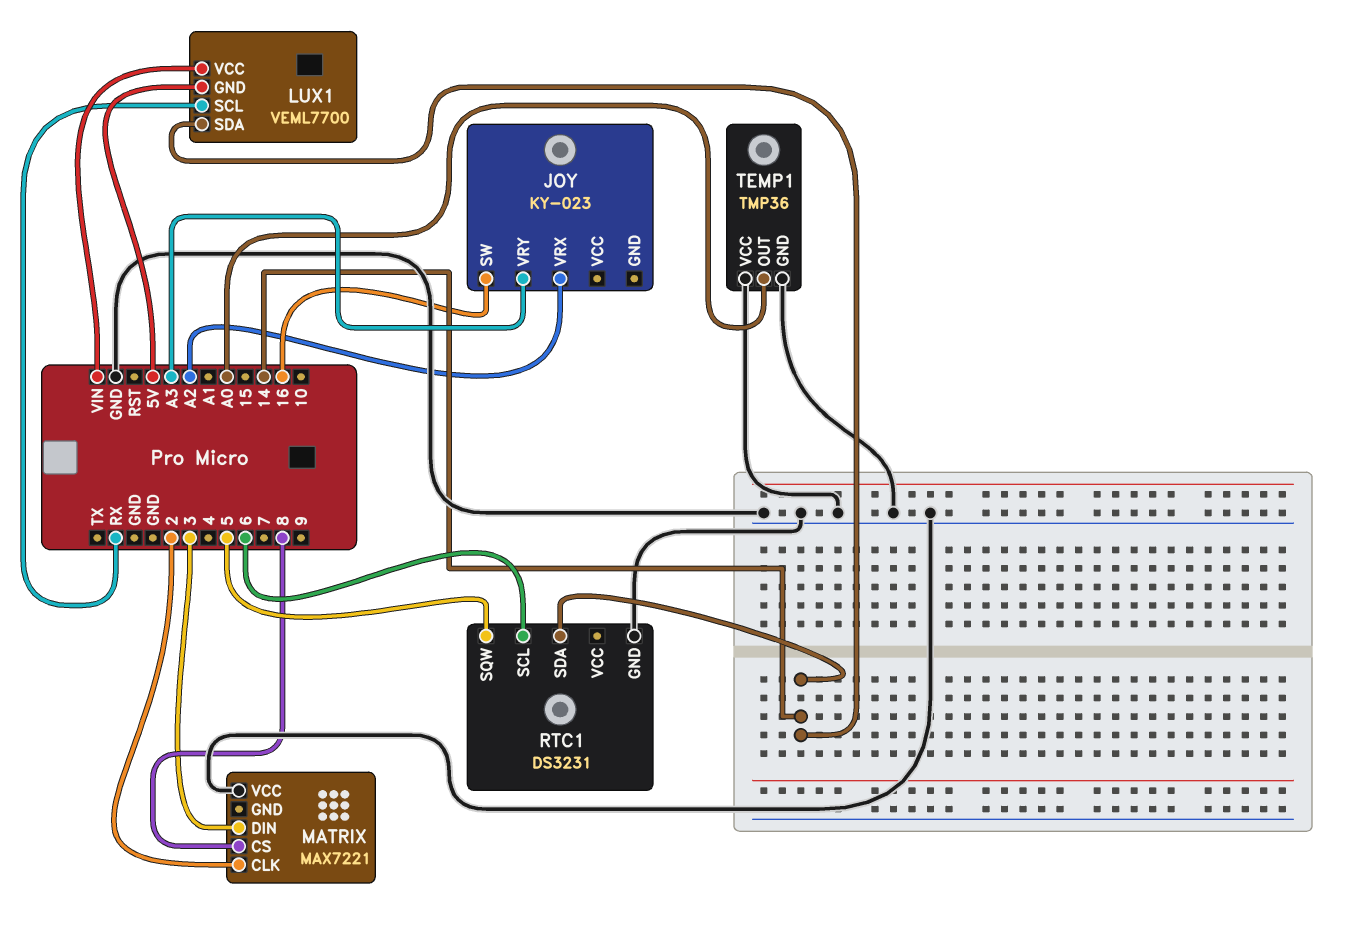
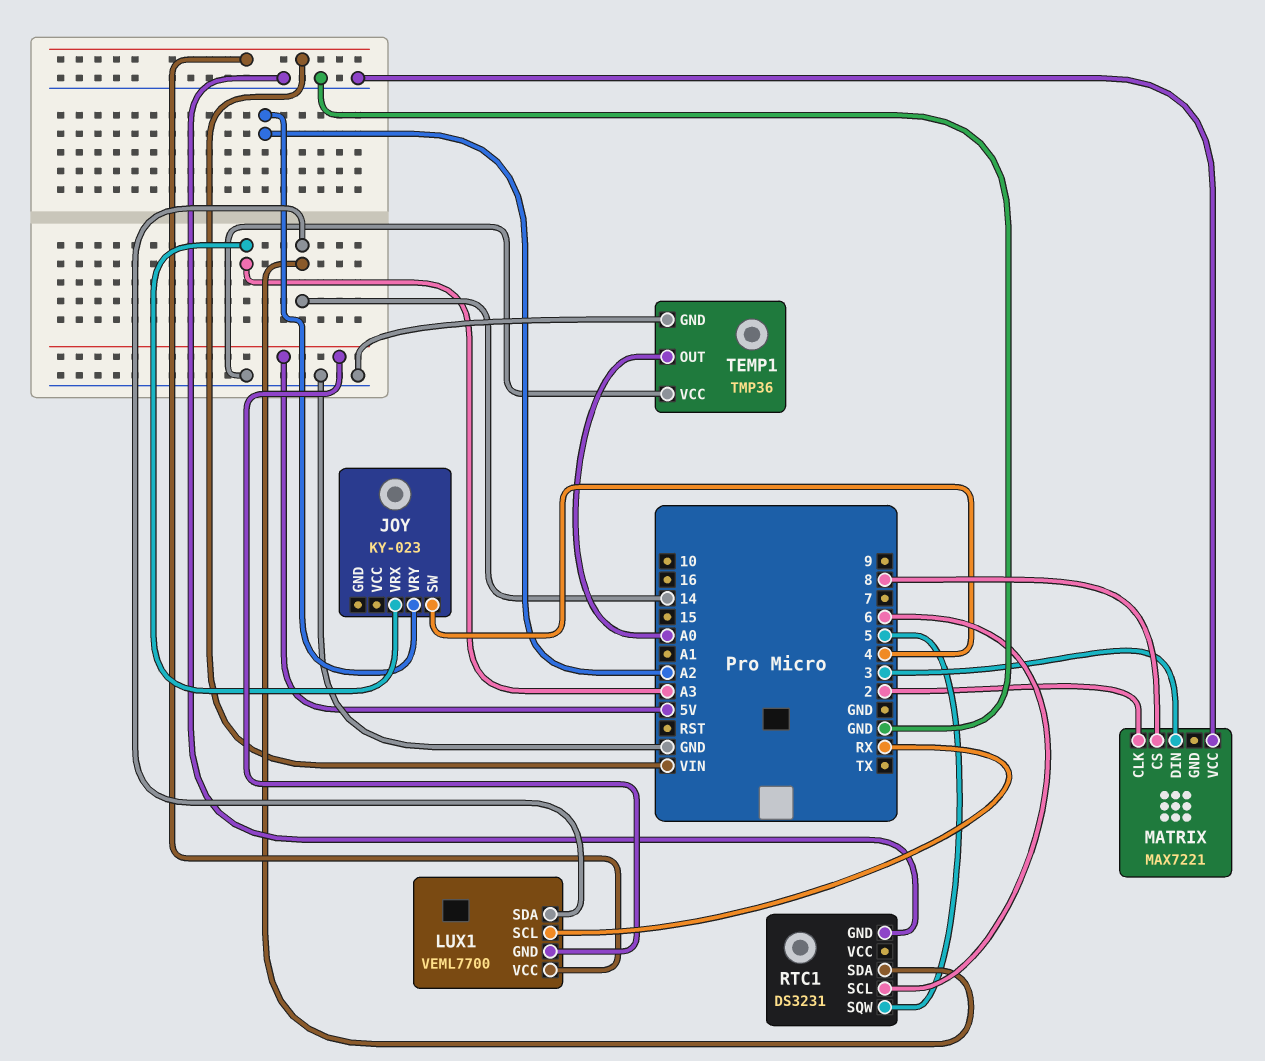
JOY pin SW: 16 -> 4
JOY pin VRX: A2 -> A3
JOY pin VRY: A3 -> A2

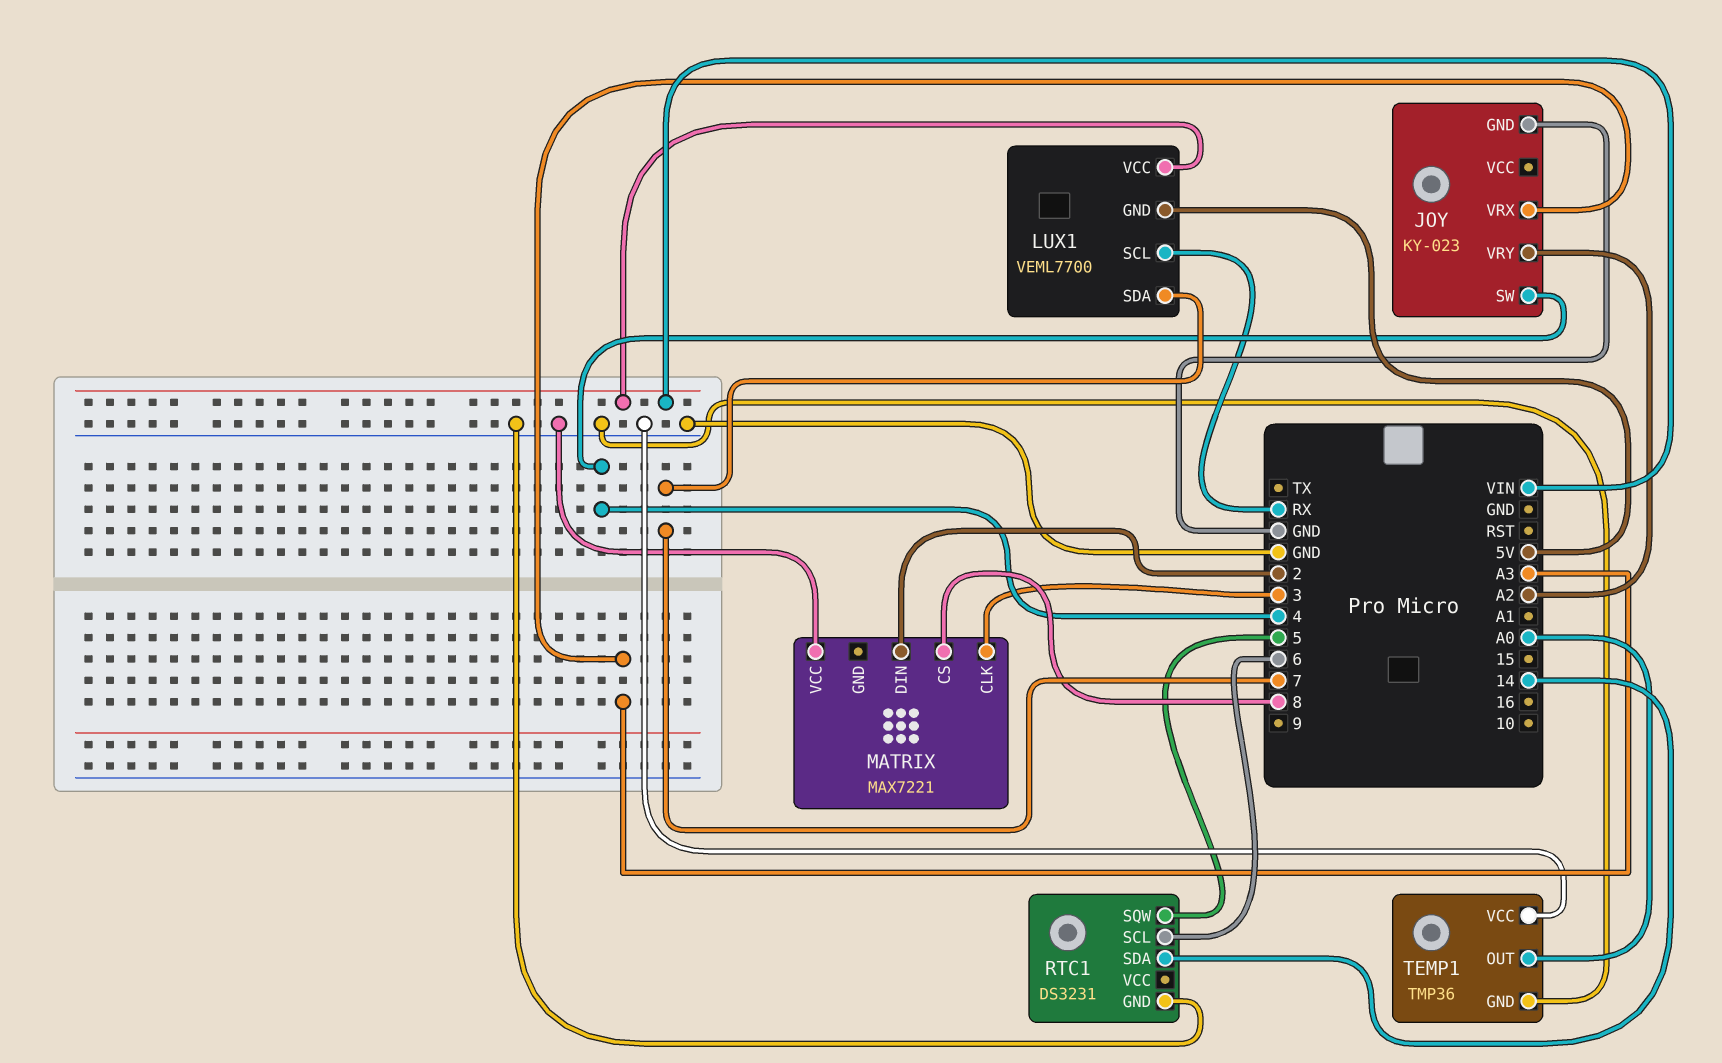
JOY pin GND: none -> GND
LUX1 pin SDA: 14 -> 7
MATRIX pin CLK: 2 -> 3
MATRIX pin DIN: 3 -> 2

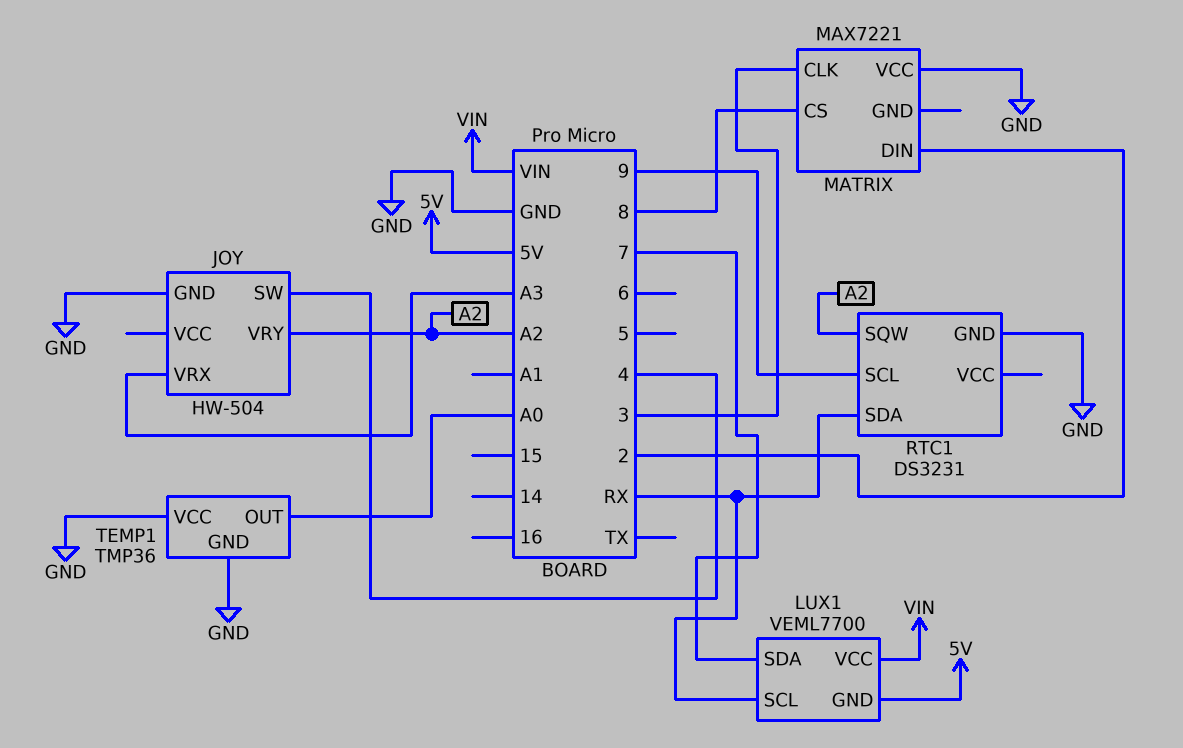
JOY: KY-023 -> HW-504
RTC1 pin SCL: 6 -> 9
RTC1 pin SDA: 14 -> RX
RTC1 pin SQW: 5 -> A2

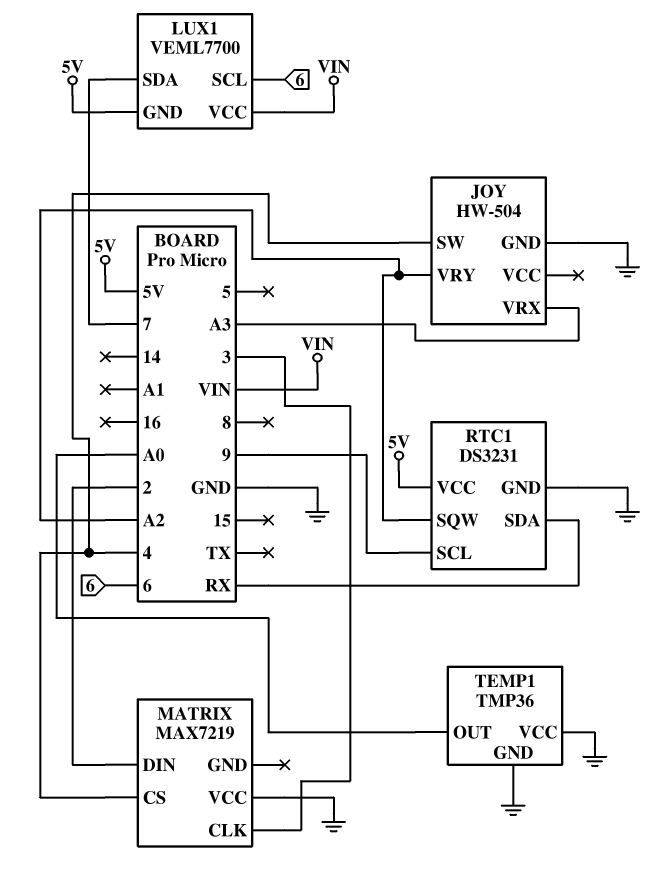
LUX1 pin SCL: RX -> 6
MATRIX: MAX7221 -> MAX7219
MATRIX pin CS: 8 -> 4
RTC1 pin VCC: none -> 5V

